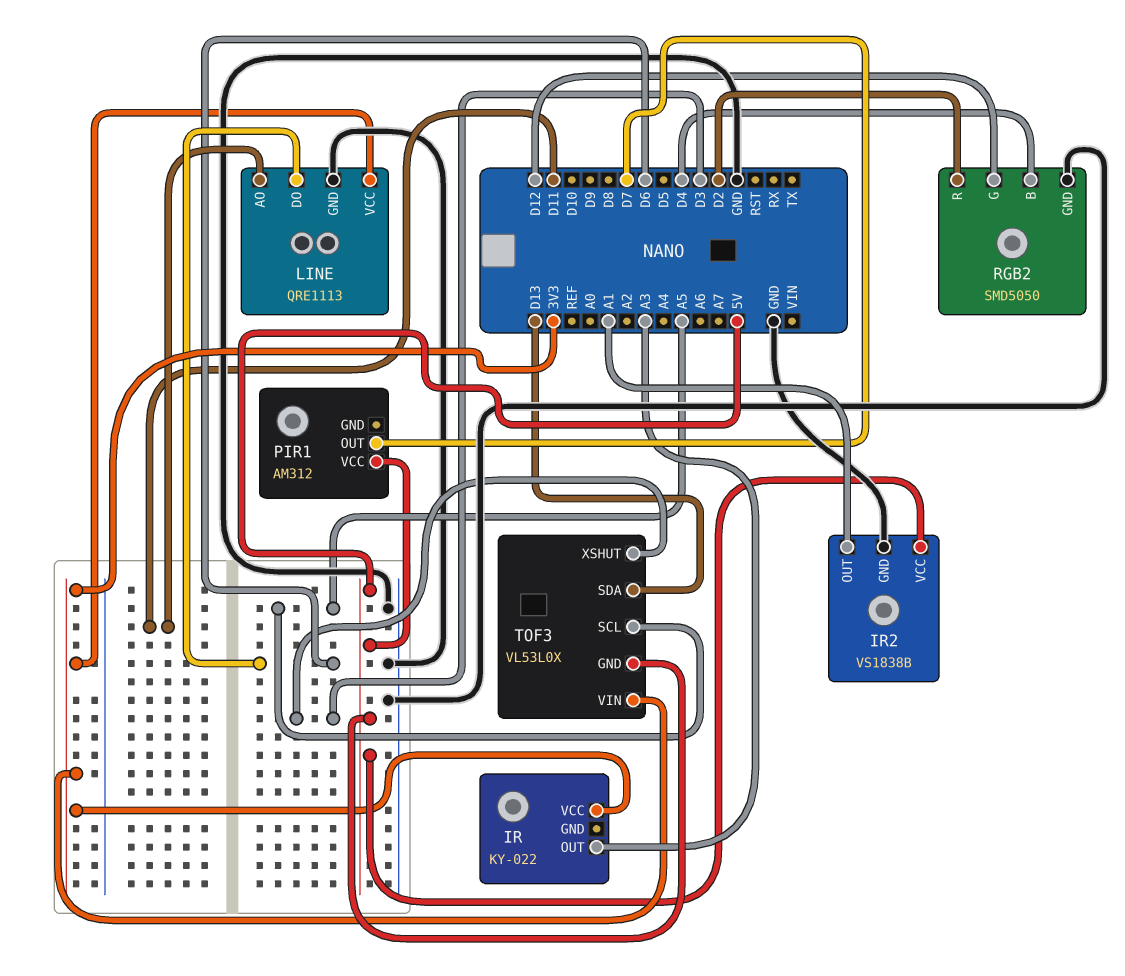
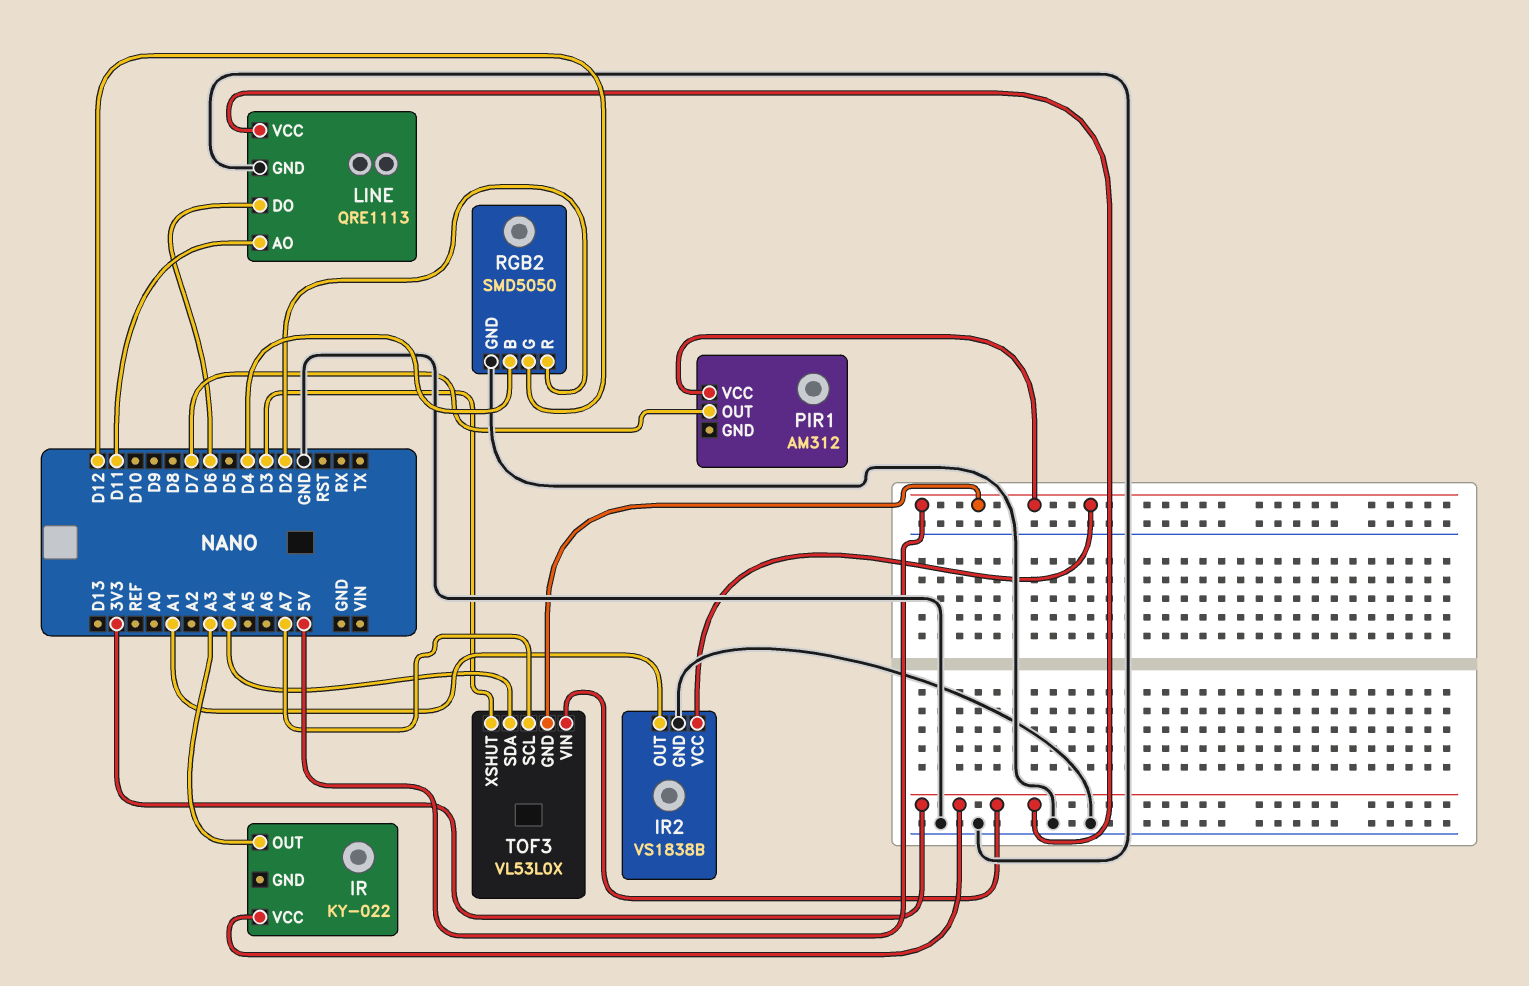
TOF3 pin SCL: A5 -> A7
TOF3 pin SDA: D13 -> A4

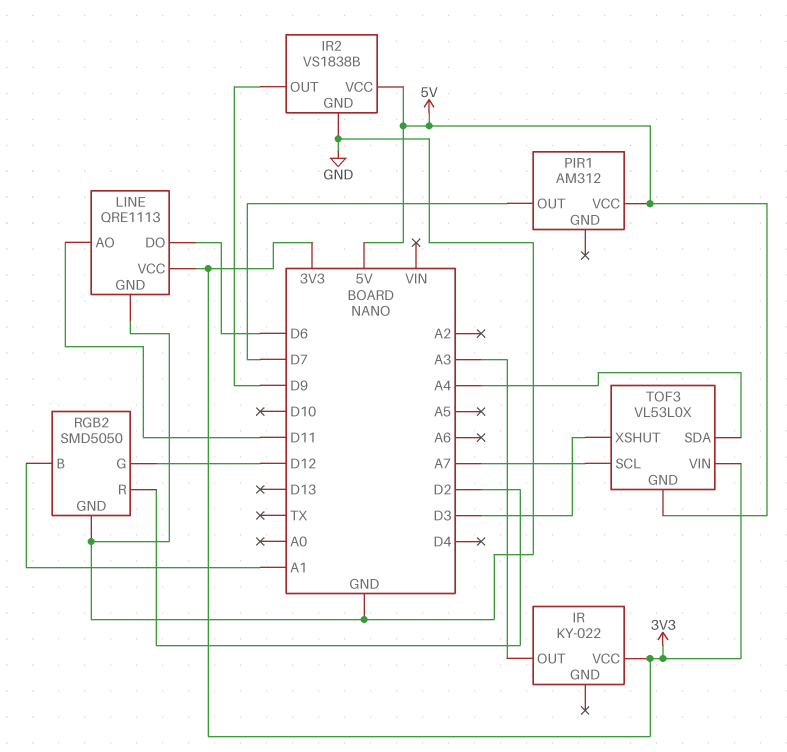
IR2 pin OUT: A1 -> D9
RGB2 pin B: D4 -> A1

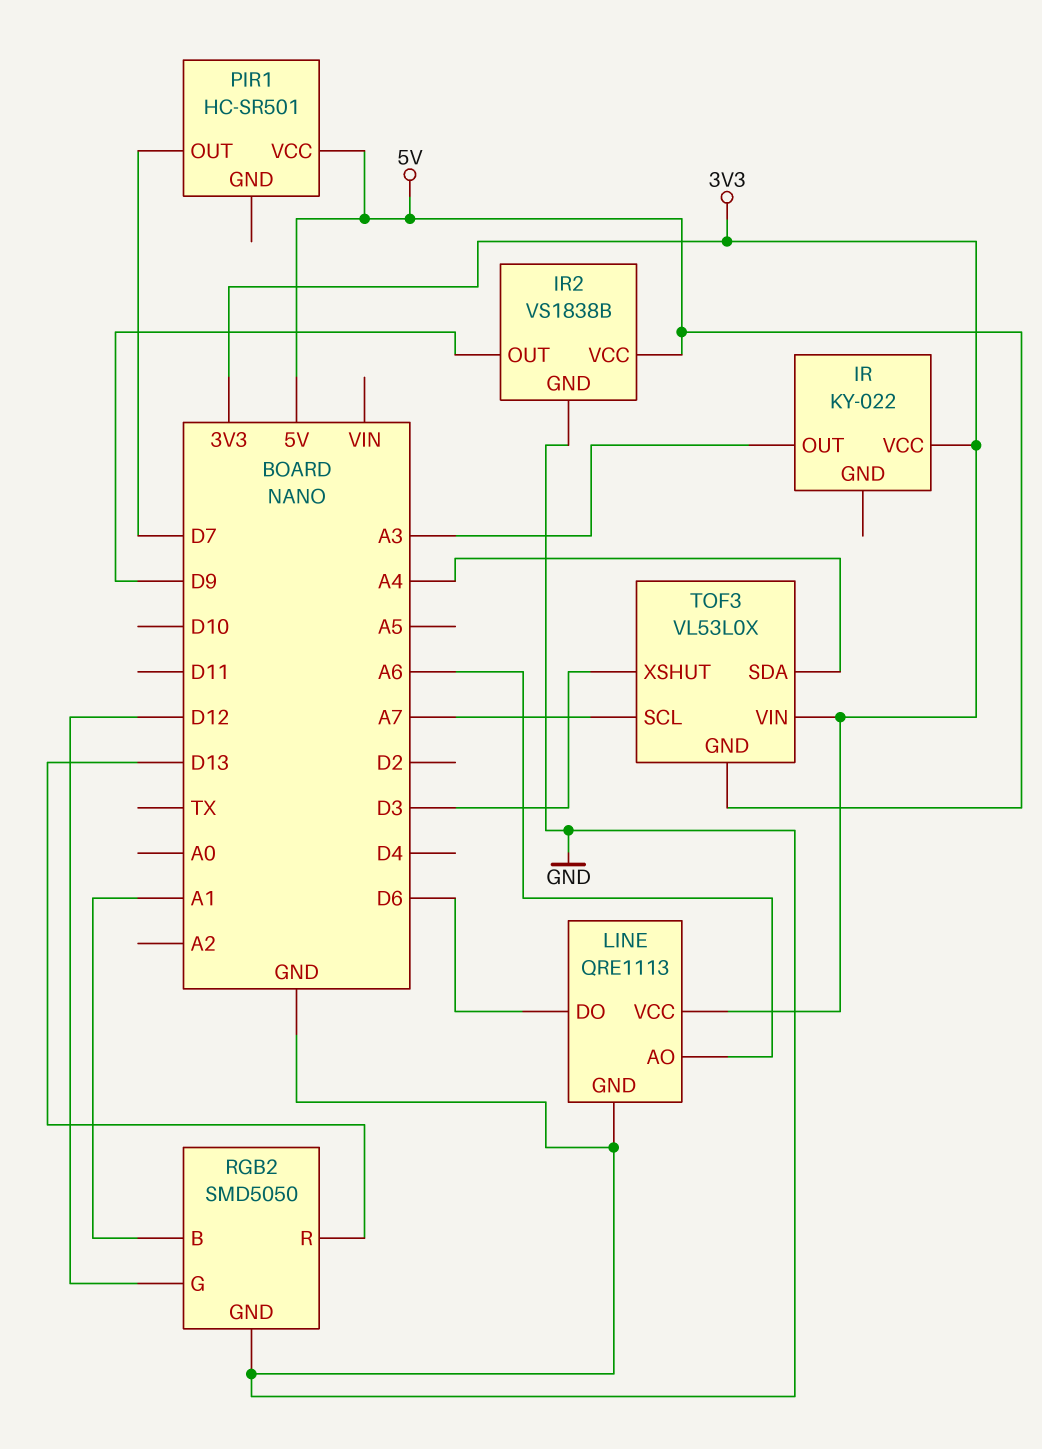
LINE pin AO: D11 -> A6
PIR1: AM312 -> HC-SR501
RGB2 pin R: D2 -> D13

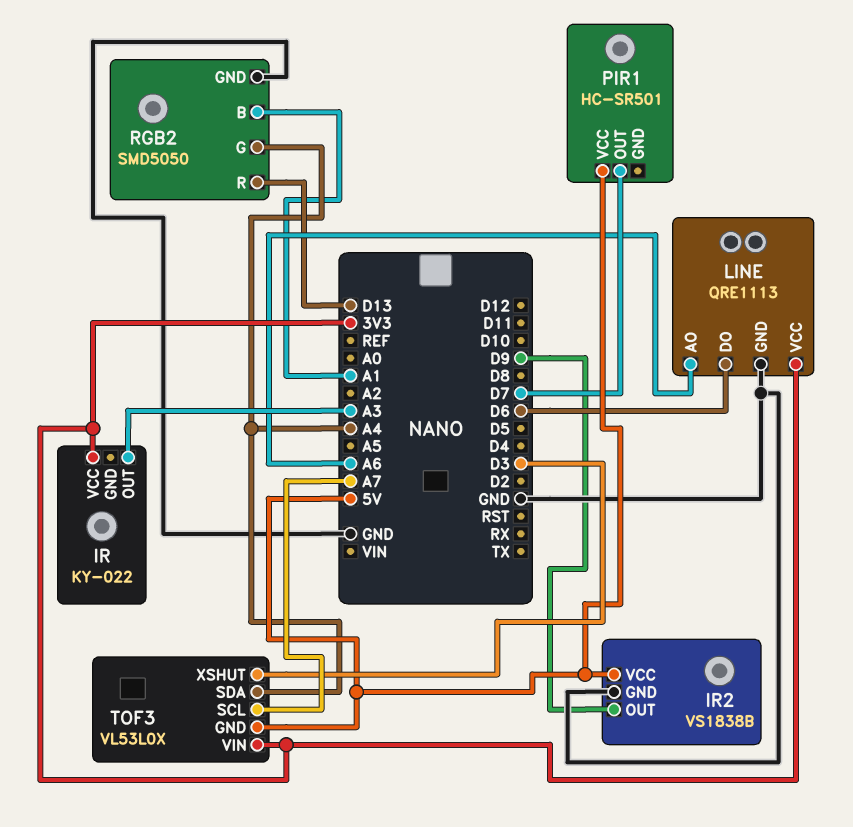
RGB2 pin G: D12 -> A4

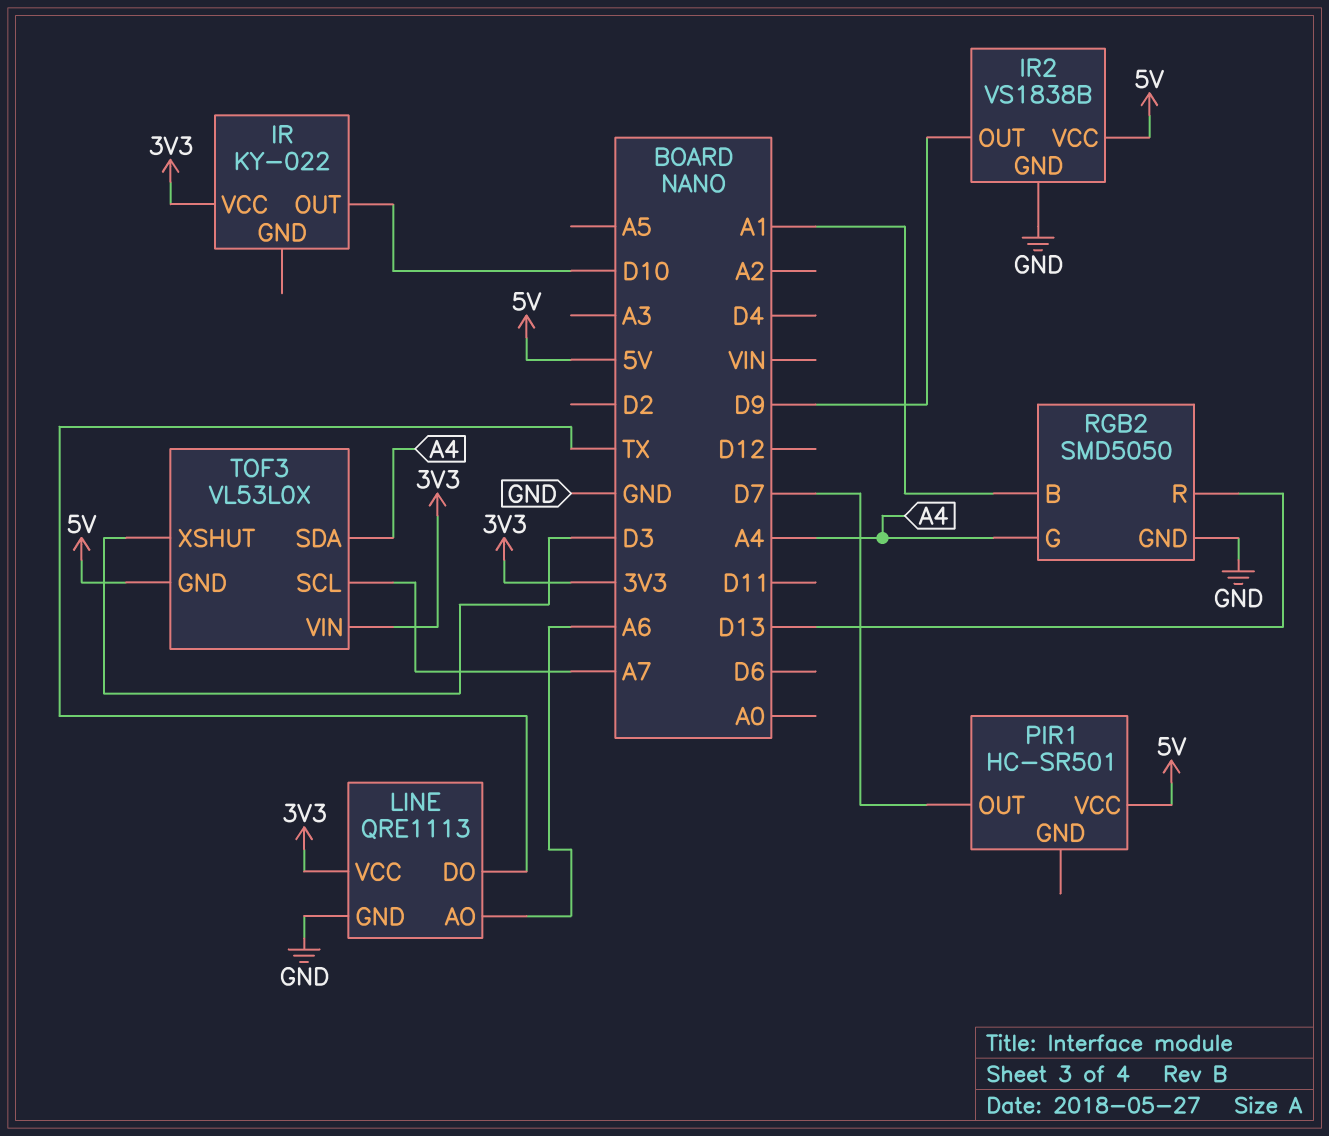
IR pin OUT: A3 -> D10
LINE pin DO: D6 -> TX

